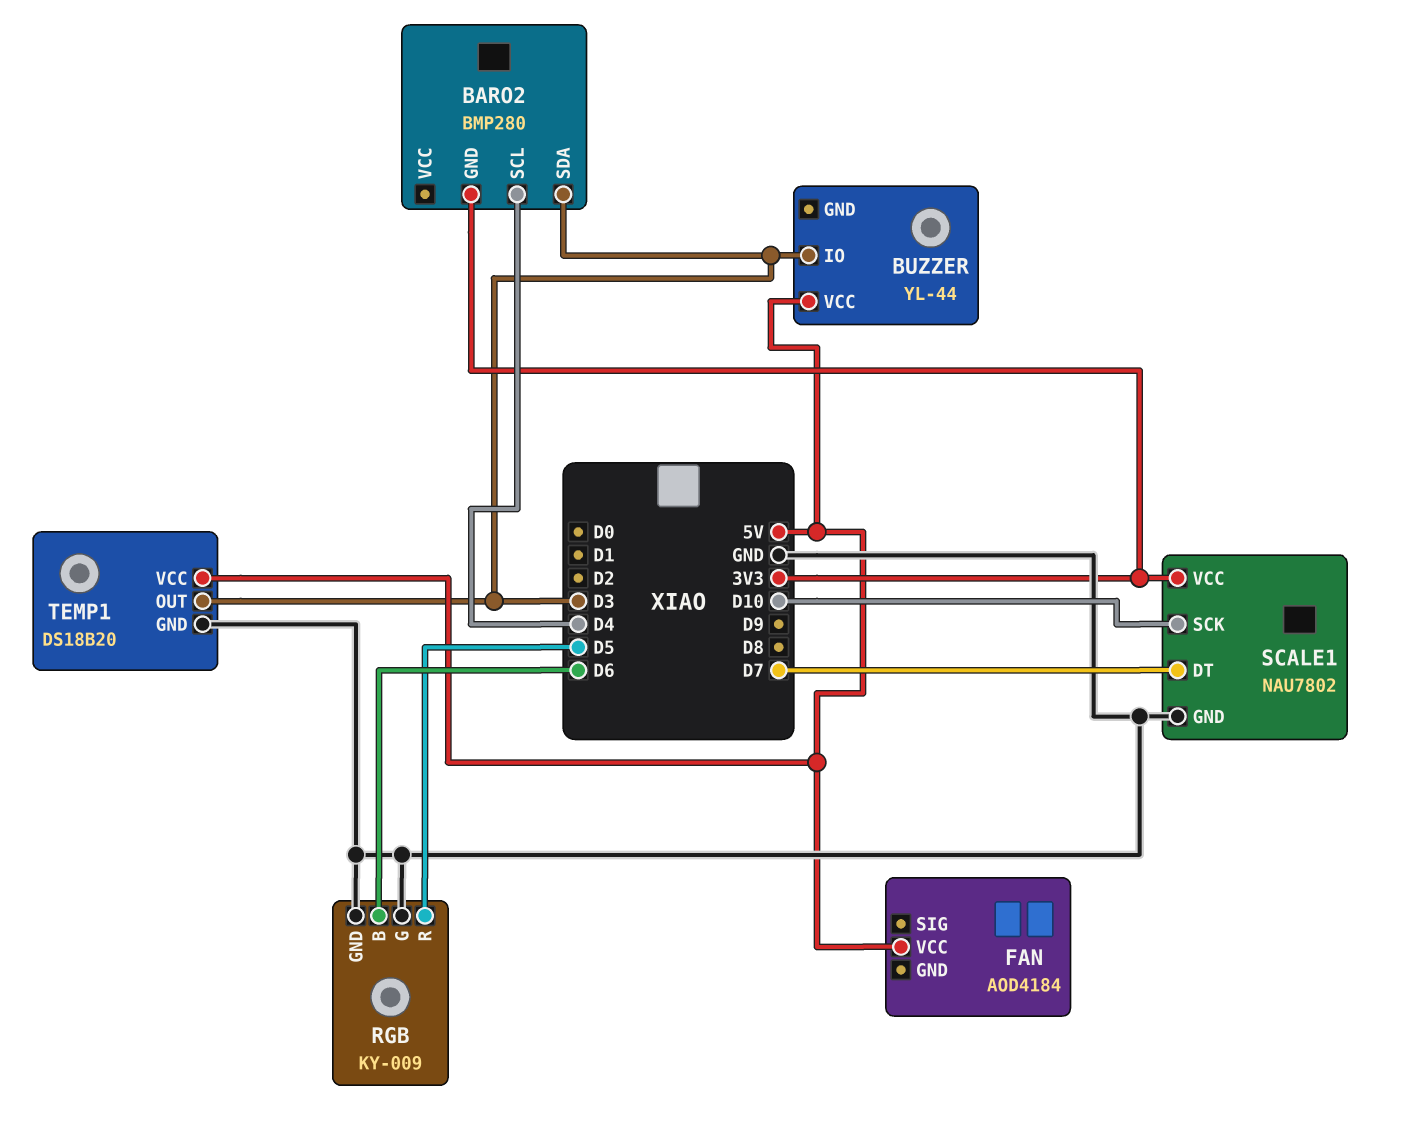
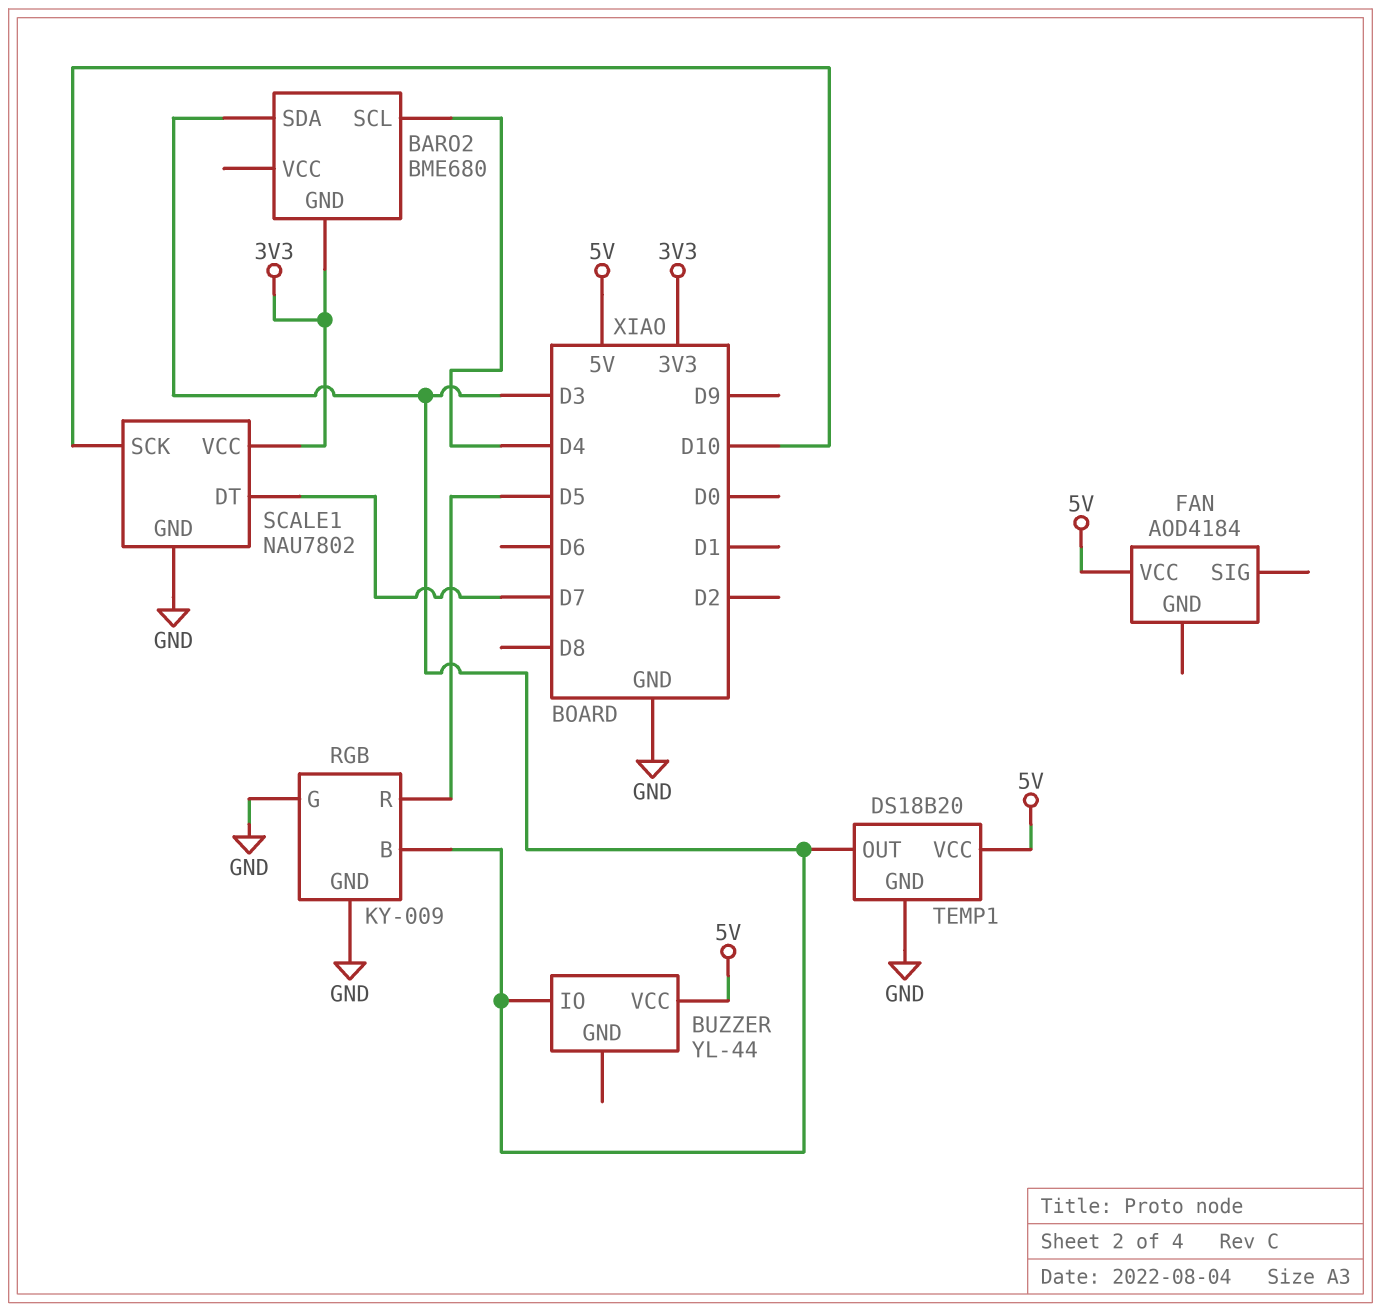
BARO2: BMP280 -> BME680
RGB pin B: D6 -> D3

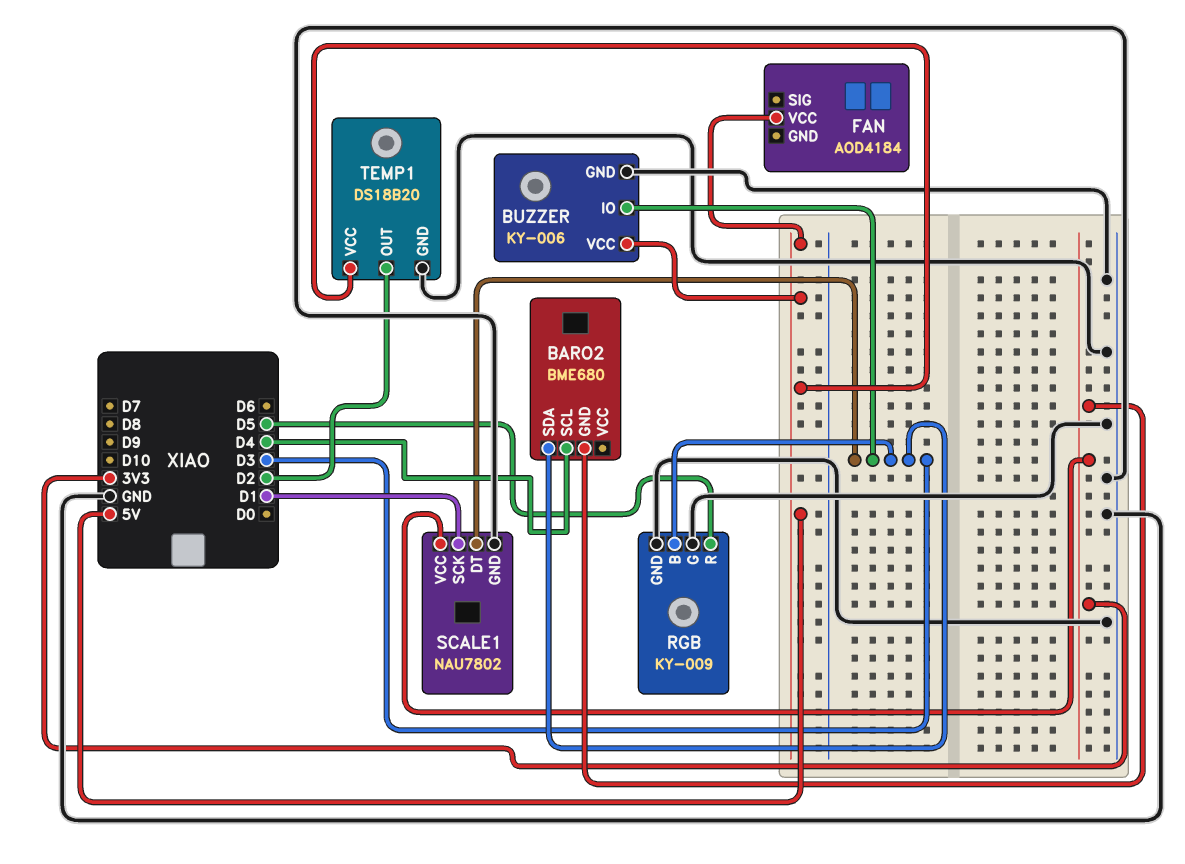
BUZZER: YL-44 -> KY-006
BUZZER pin GND: none -> GND
SCALE1 pin DT: D7 -> D3
SCALE1 pin SCK: D10 -> D1
TEMP1 pin OUT: D3 -> D2

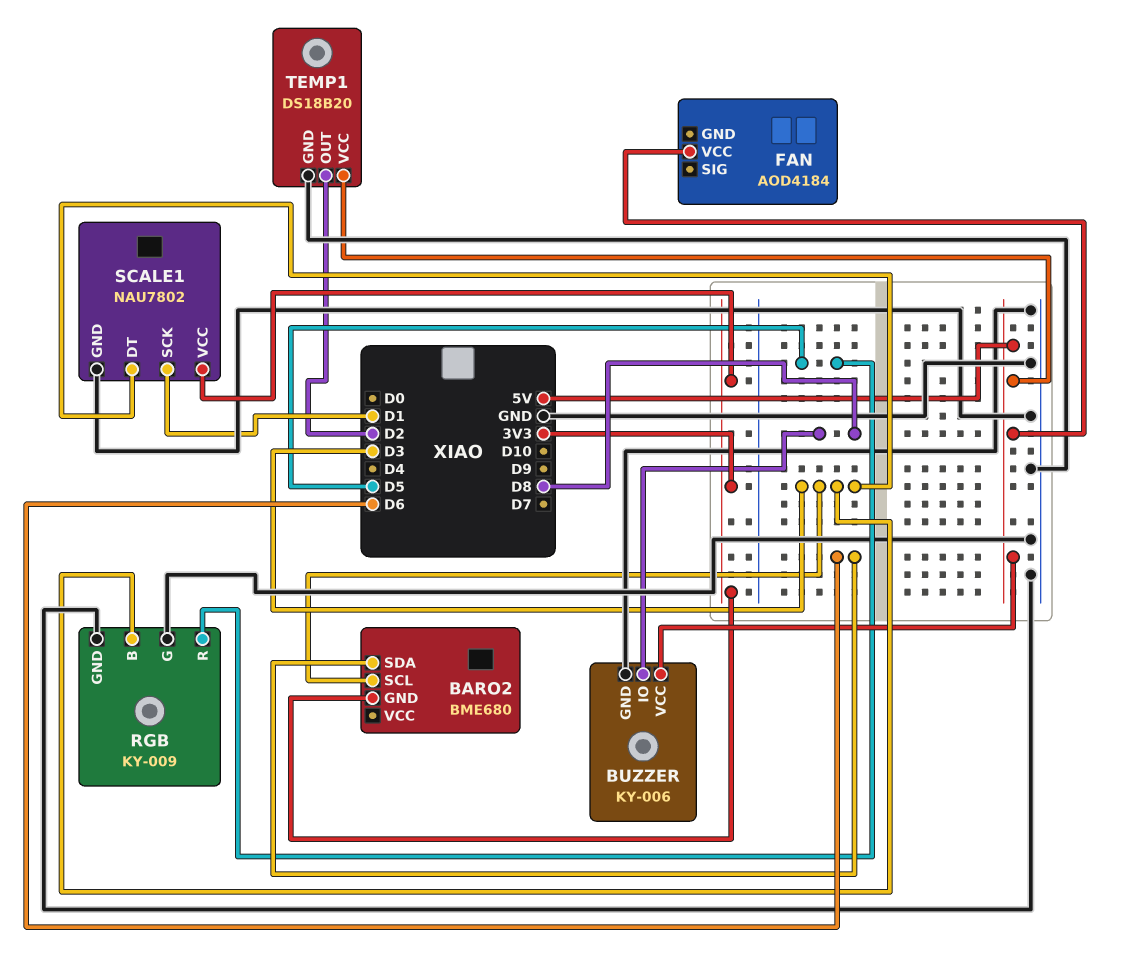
BARO2 pin SCL: D4 -> D3
BARO2 pin SDA: D3 -> D6
BUZZER pin IO: D3 -> D8

